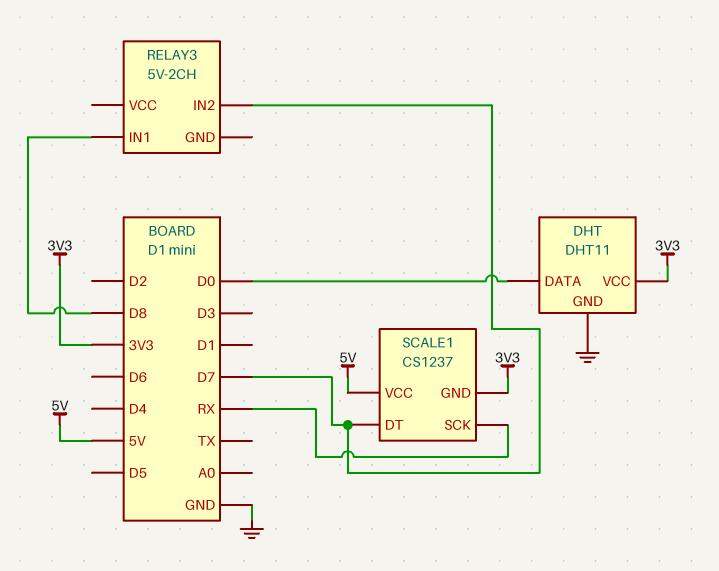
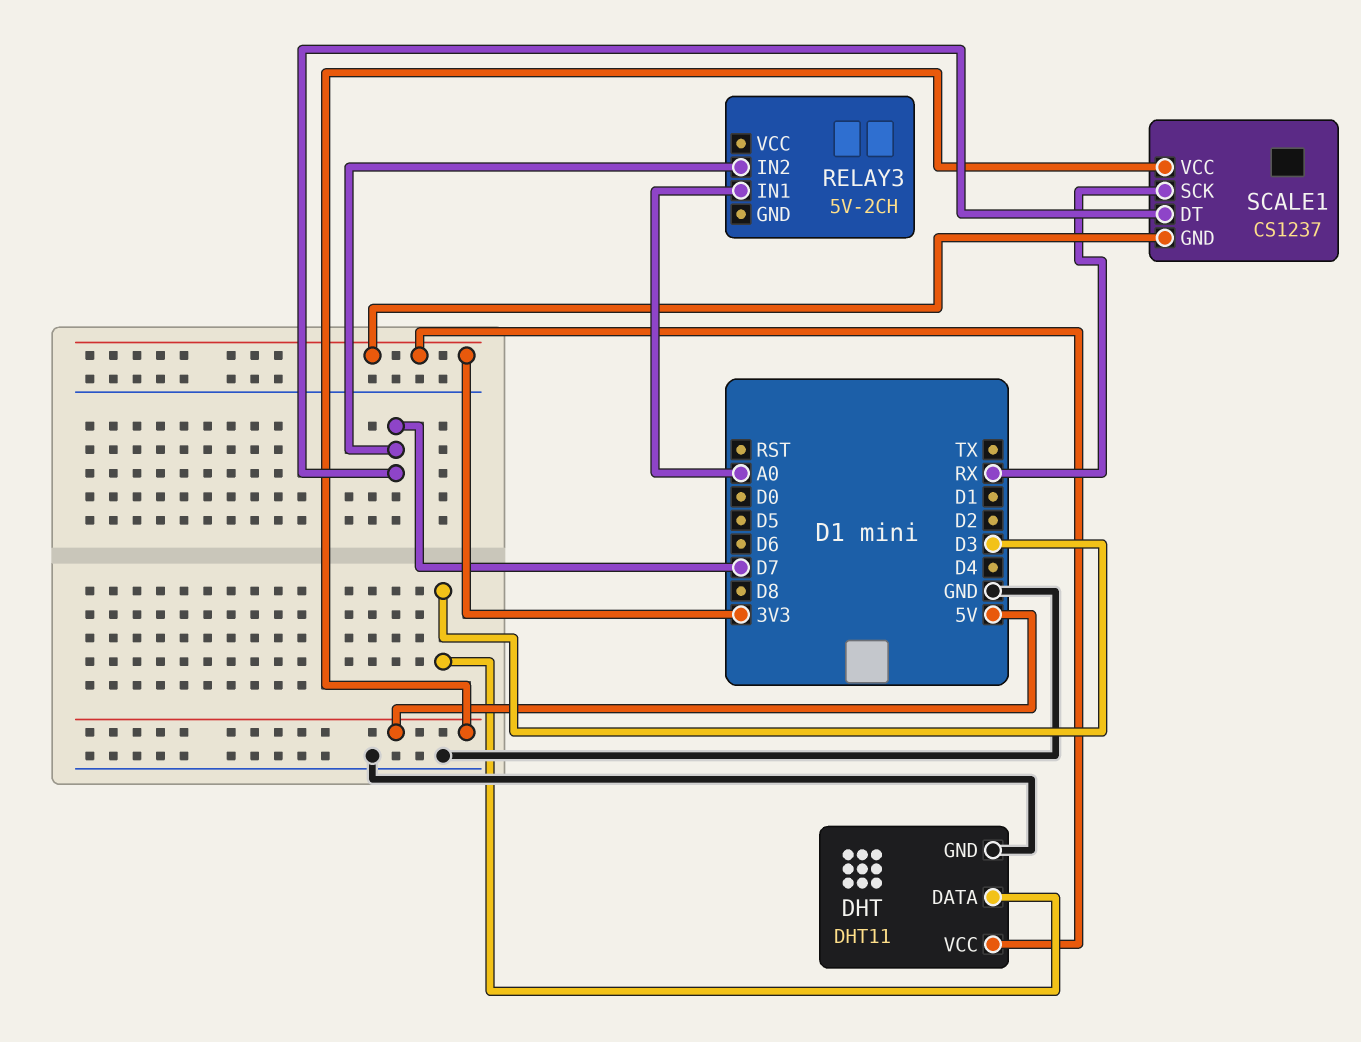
DHT pin DATA: D0 -> D3
RELAY3 pin IN1: D8 -> A0

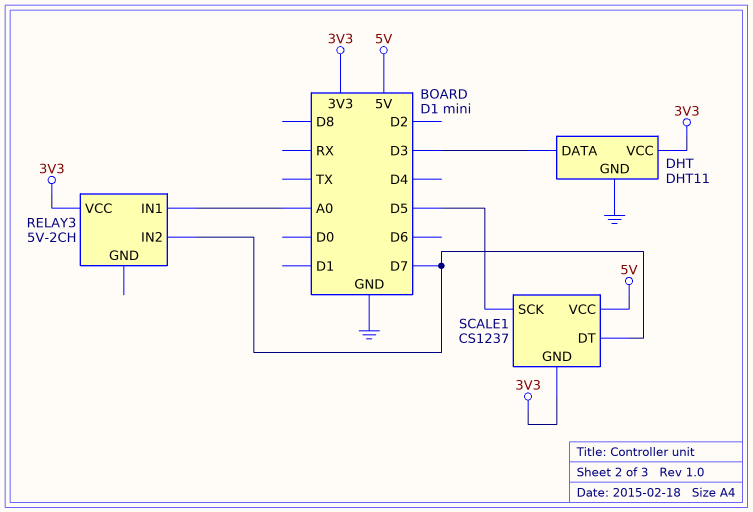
RELAY3 pin VCC: none -> 3V3
SCALE1 pin SCK: RX -> D5

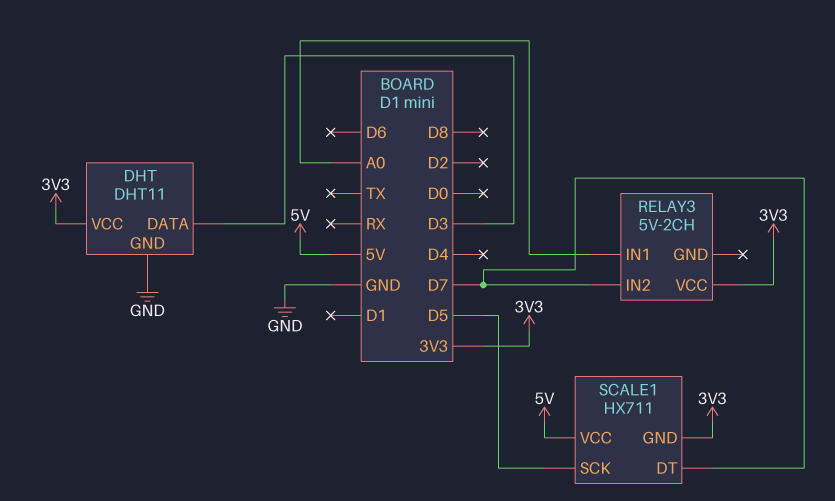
SCALE1: CS1237 -> HX711

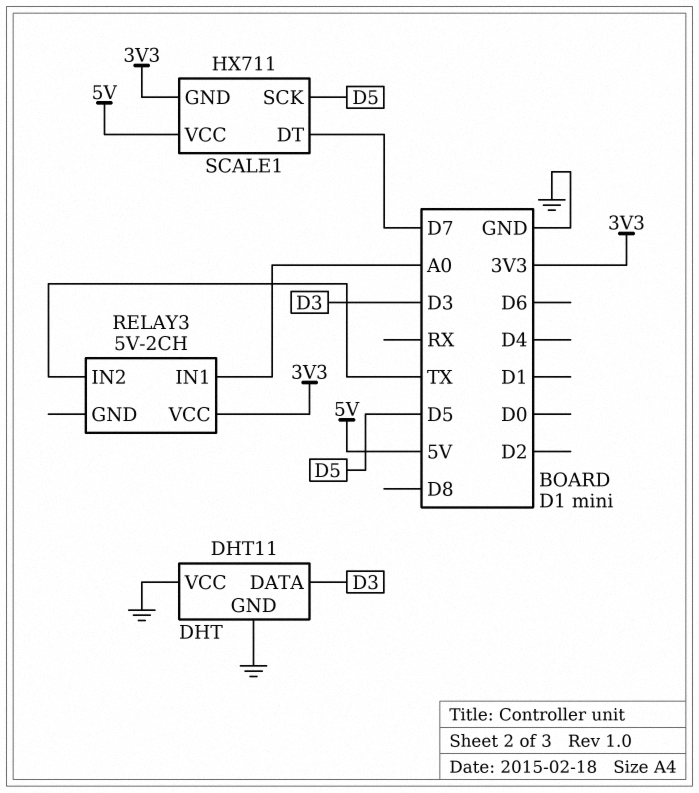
DHT pin VCC: 3V3 -> GND
RELAY3 pin IN2: D7 -> TX

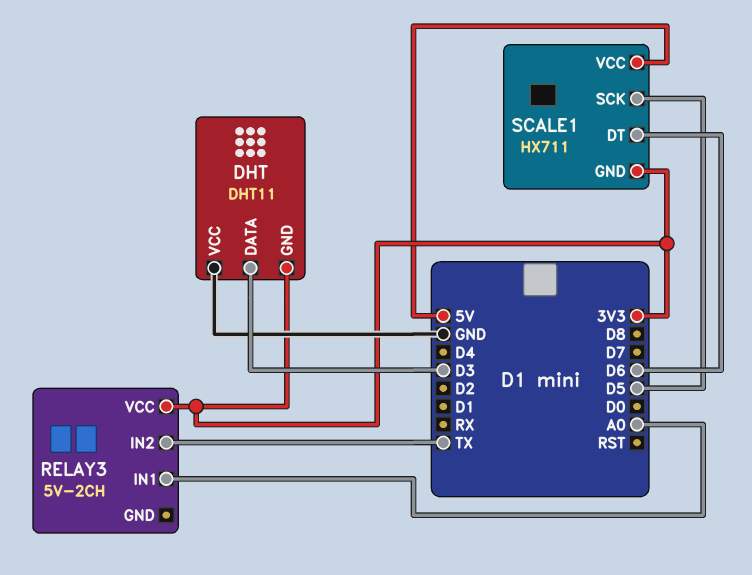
DHT pin GND: GND -> 3V3
SCALE1 pin DT: D7 -> D6

